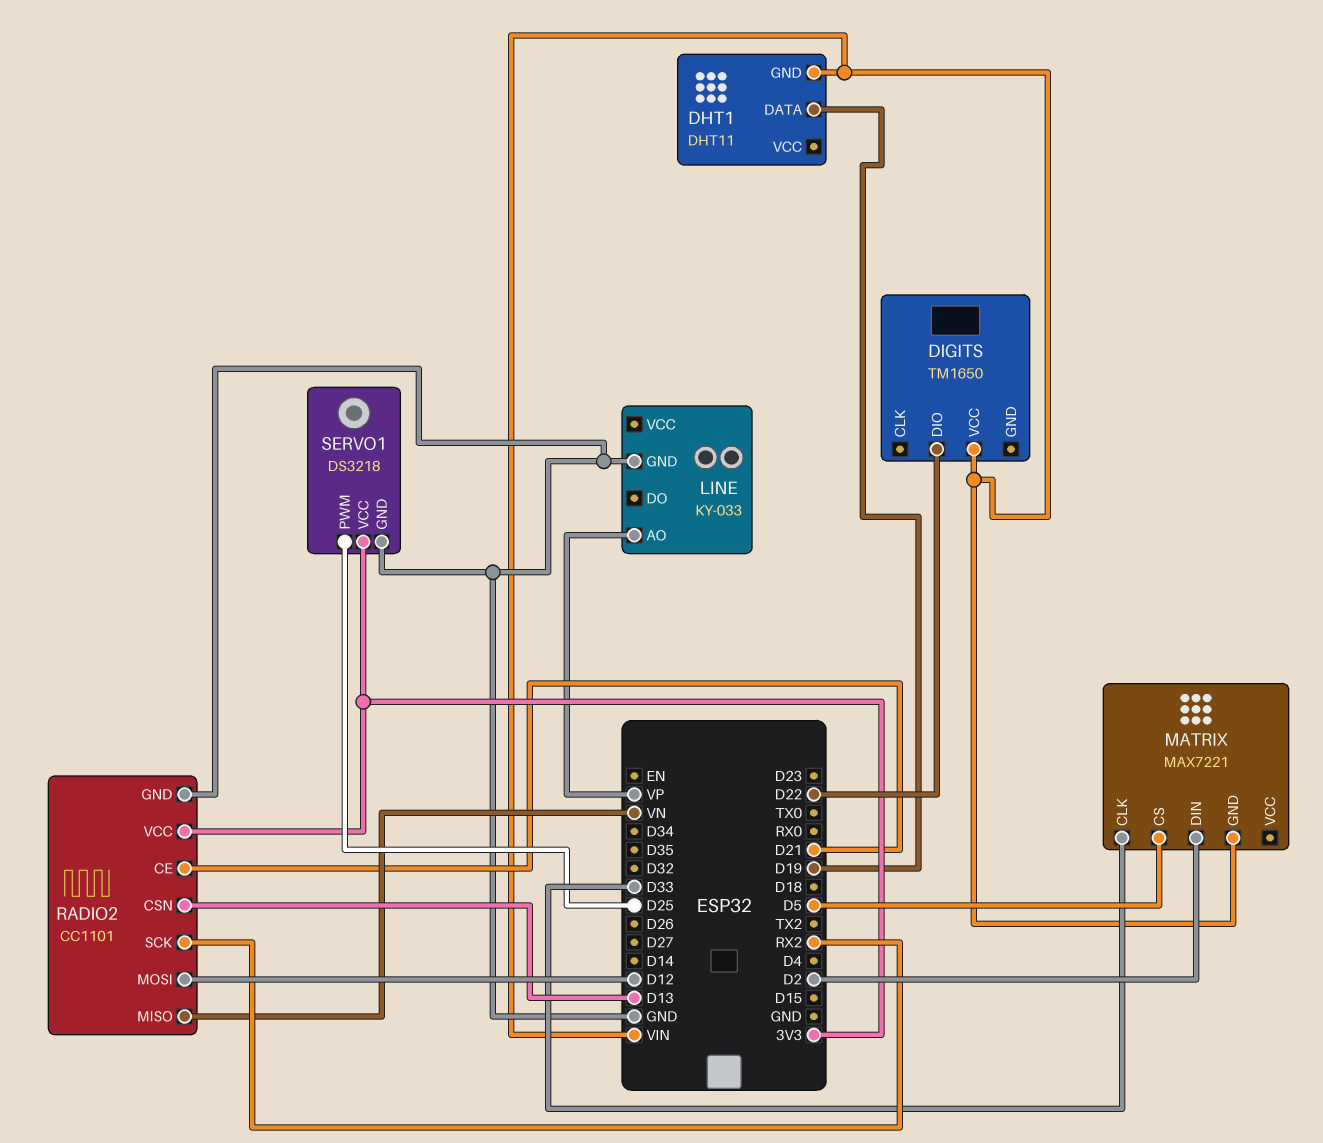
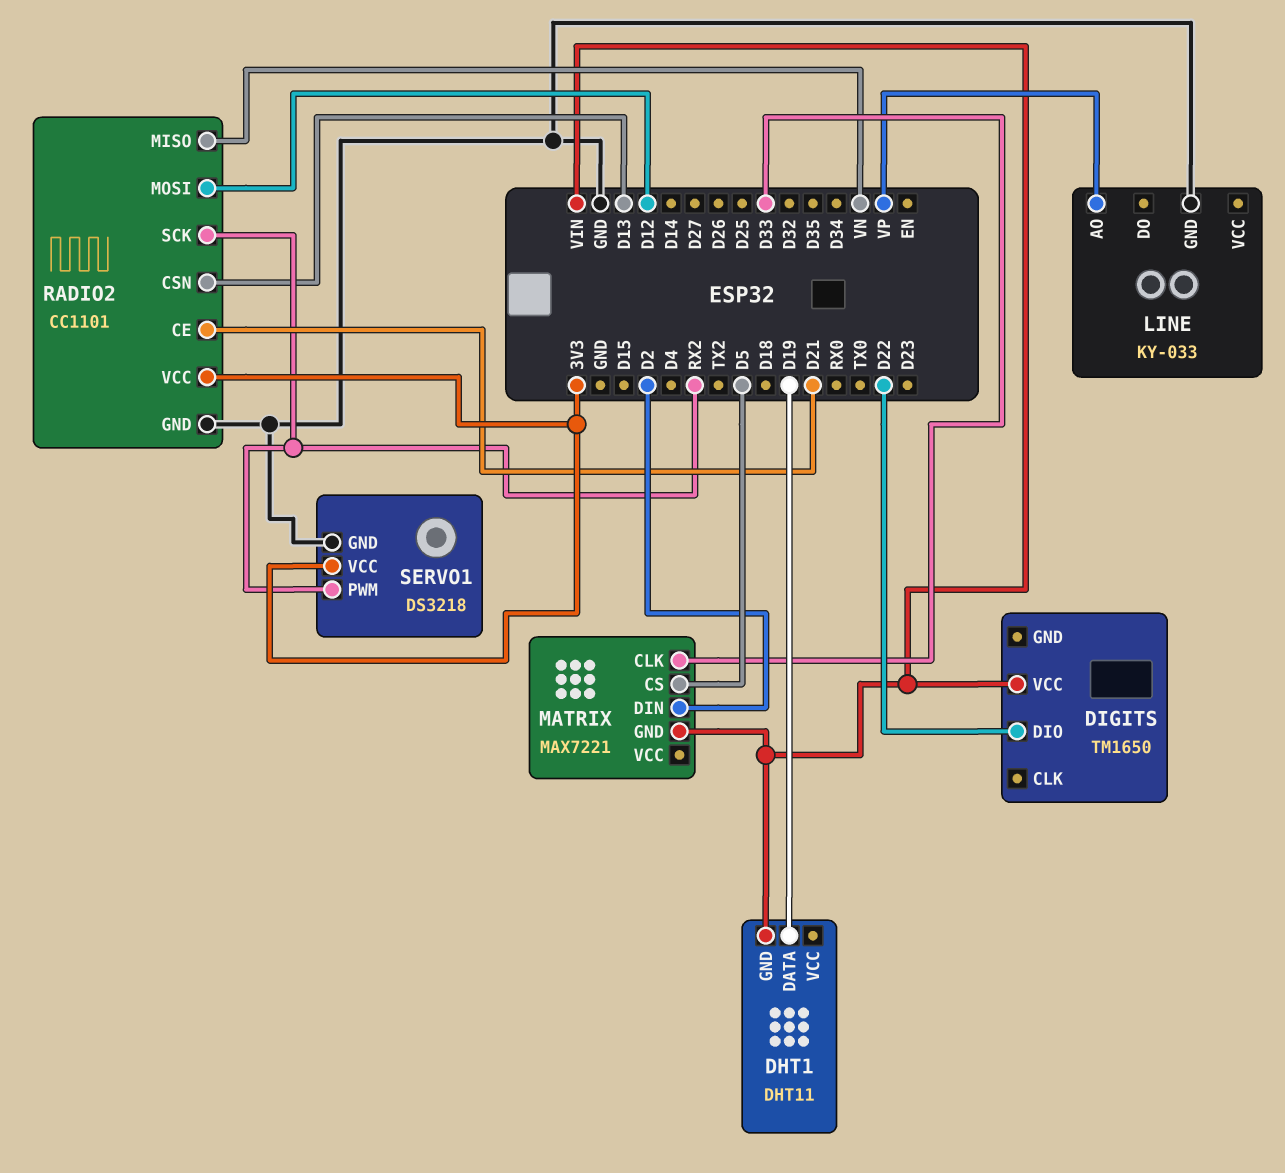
SERVO1 pin PWM: D25 -> RX2

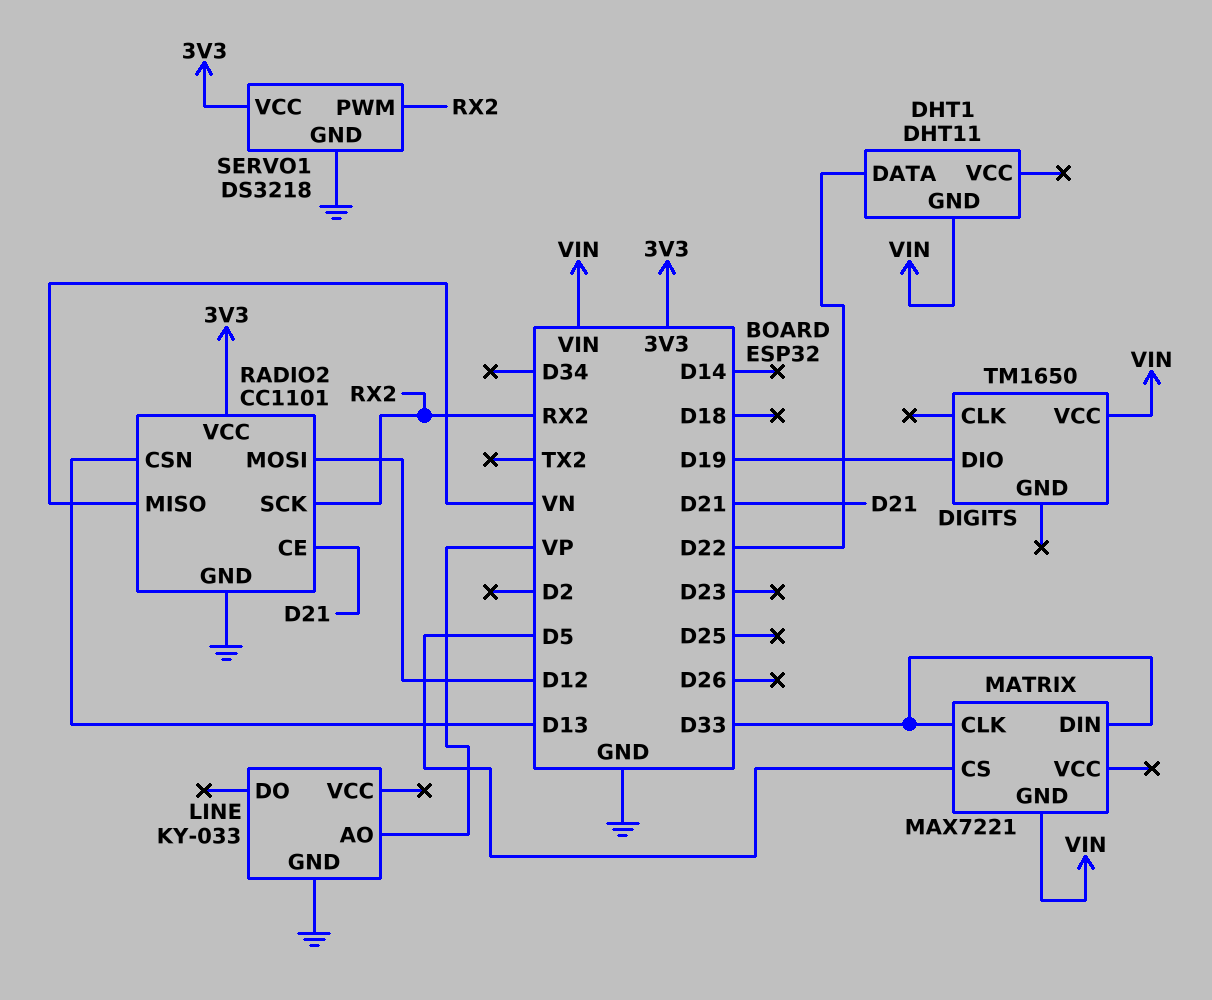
DHT1 pin DATA: D19 -> D22
DIGITS pin DIO: D22 -> D19
MATRIX pin DIN: D2 -> D33

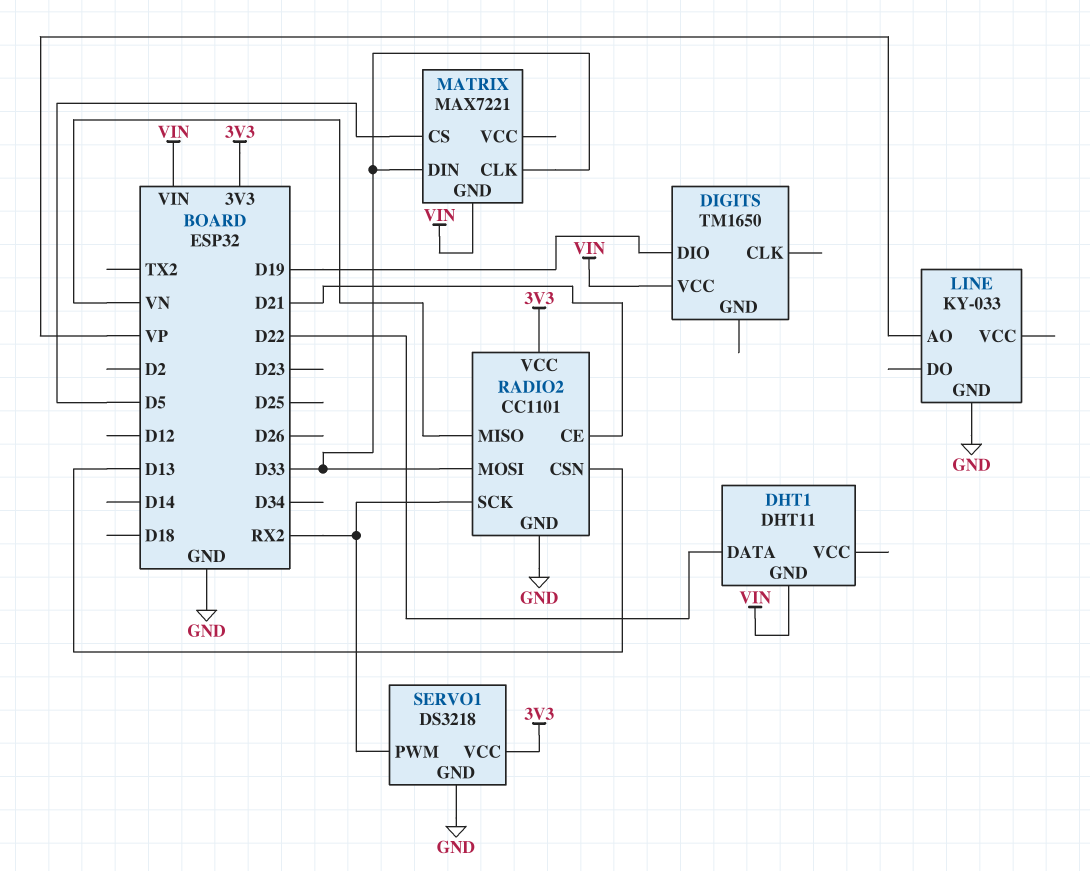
RADIO2 pin MOSI: D12 -> D33

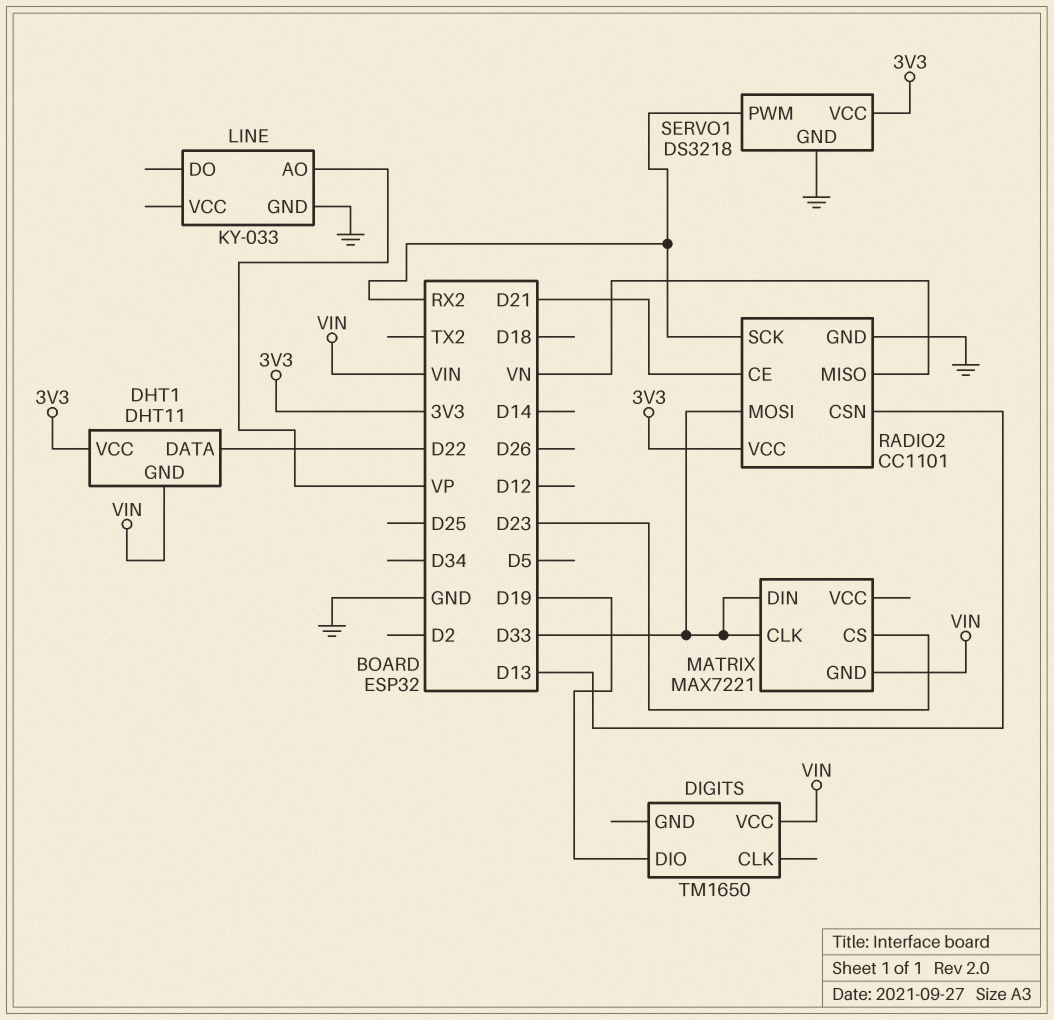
DHT1 pin VCC: none -> 3V3
MATRIX pin CS: D5 -> D23

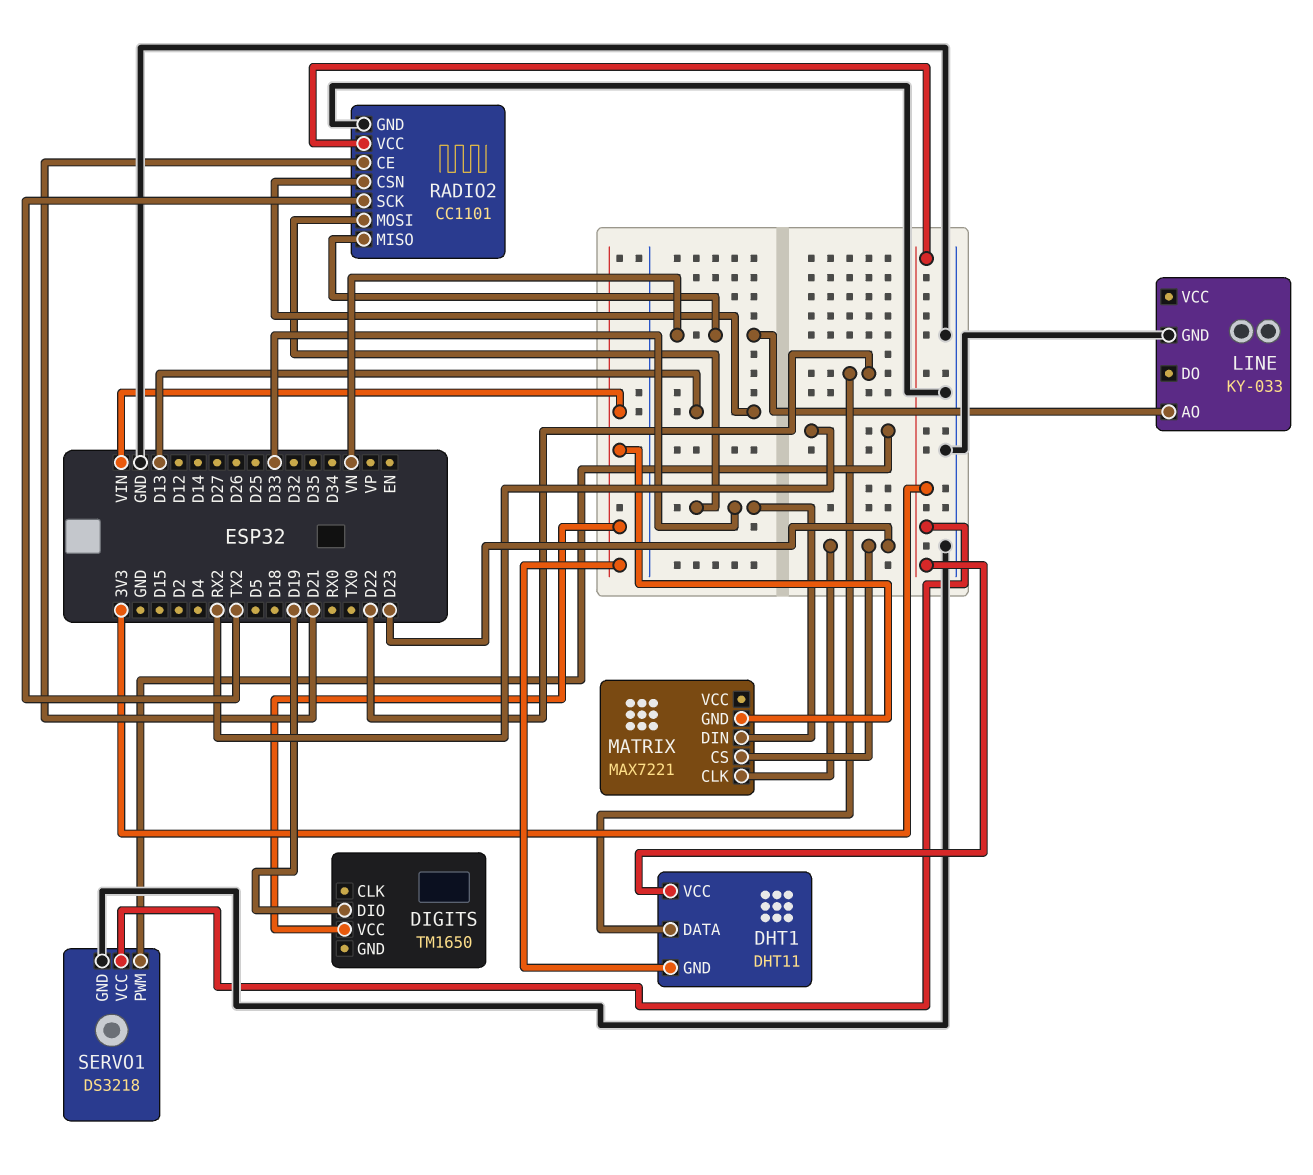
LINE pin AO: VP -> VN
MATRIX pin CLK: D33 -> D23
RADIO2 pin SCK: RX2 -> TX2

